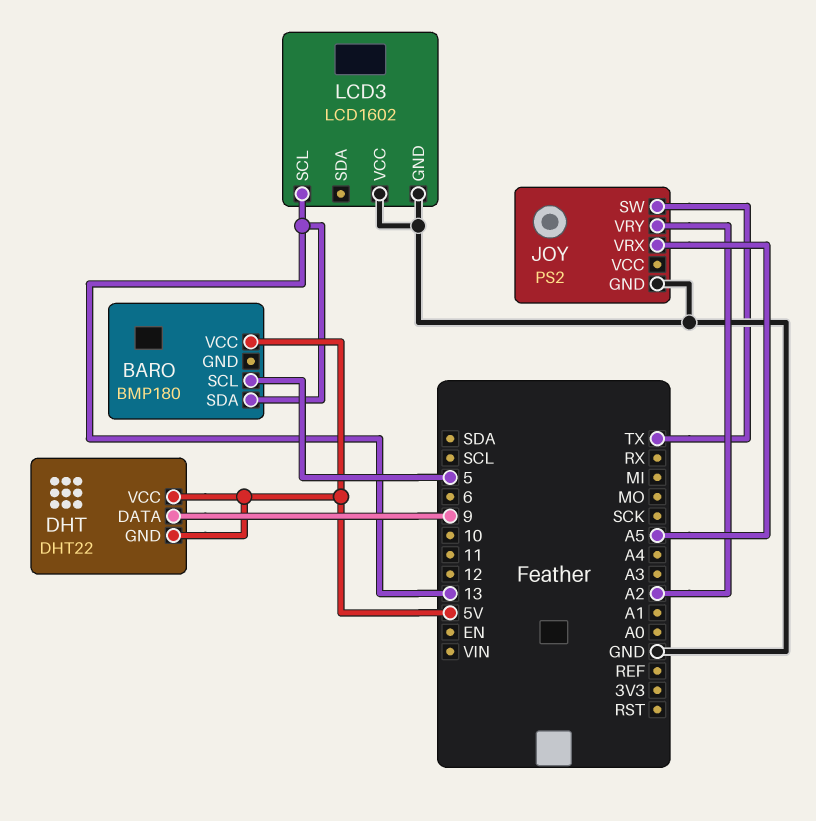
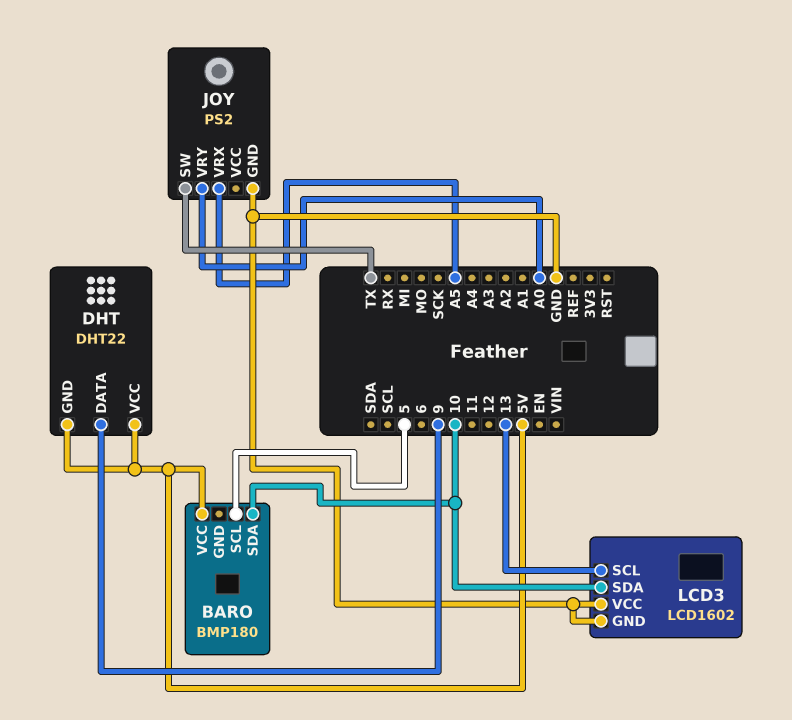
BARO pin SDA: 13 -> 10
JOY pin VRY: A2 -> A0
LCD3 pin SDA: none -> 10

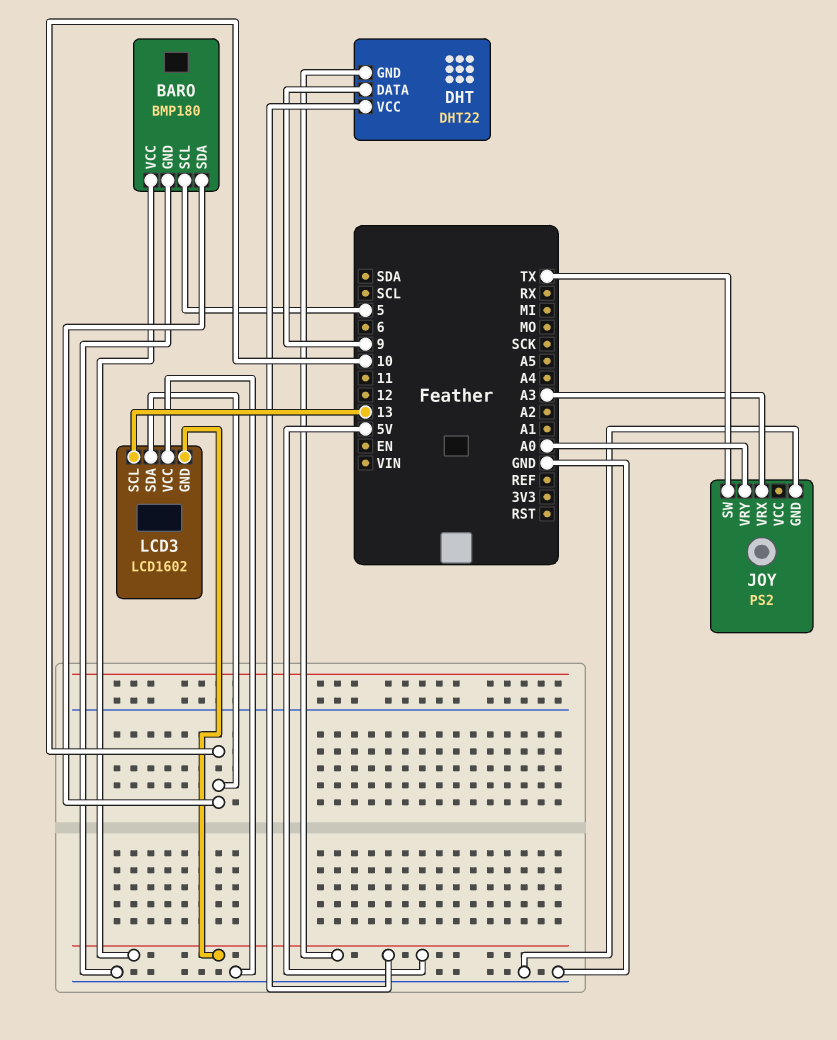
BARO pin GND: none -> GND
JOY pin VRX: A5 -> A3
LCD3 pin GND: GND -> 5V

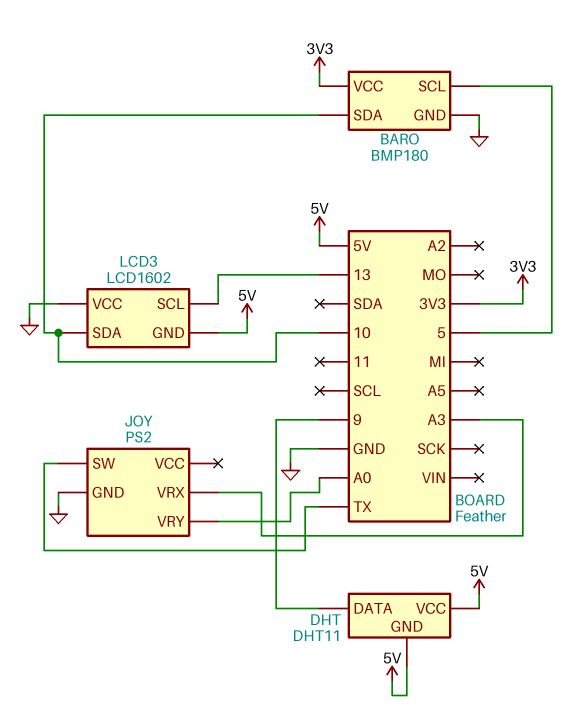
BARO pin VCC: 5V -> 3V3
DHT: DHT22 -> DHT11

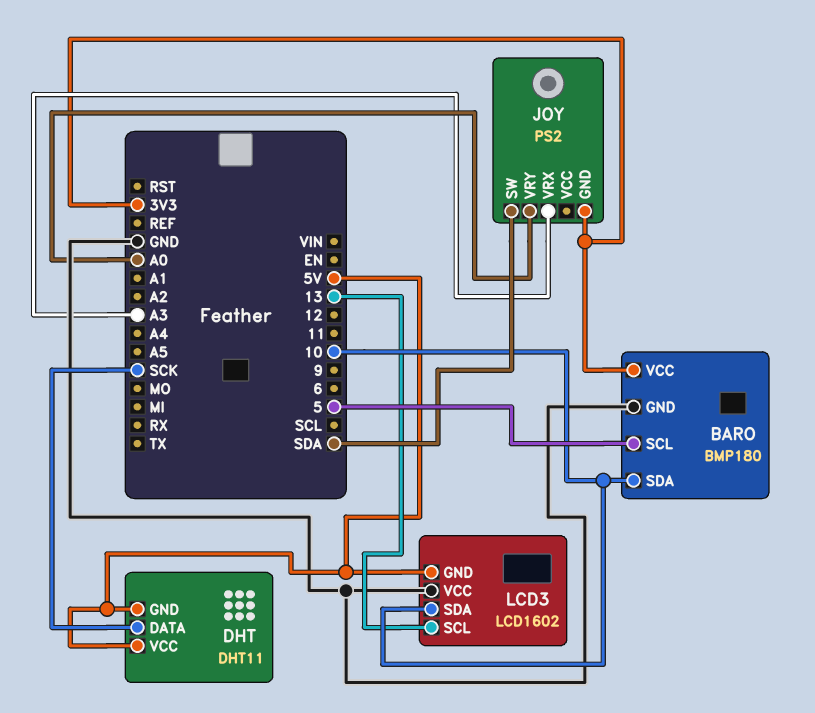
DHT pin DATA: 9 -> SCK
JOY pin GND: GND -> 3V3
JOY pin SW: TX -> SDA

